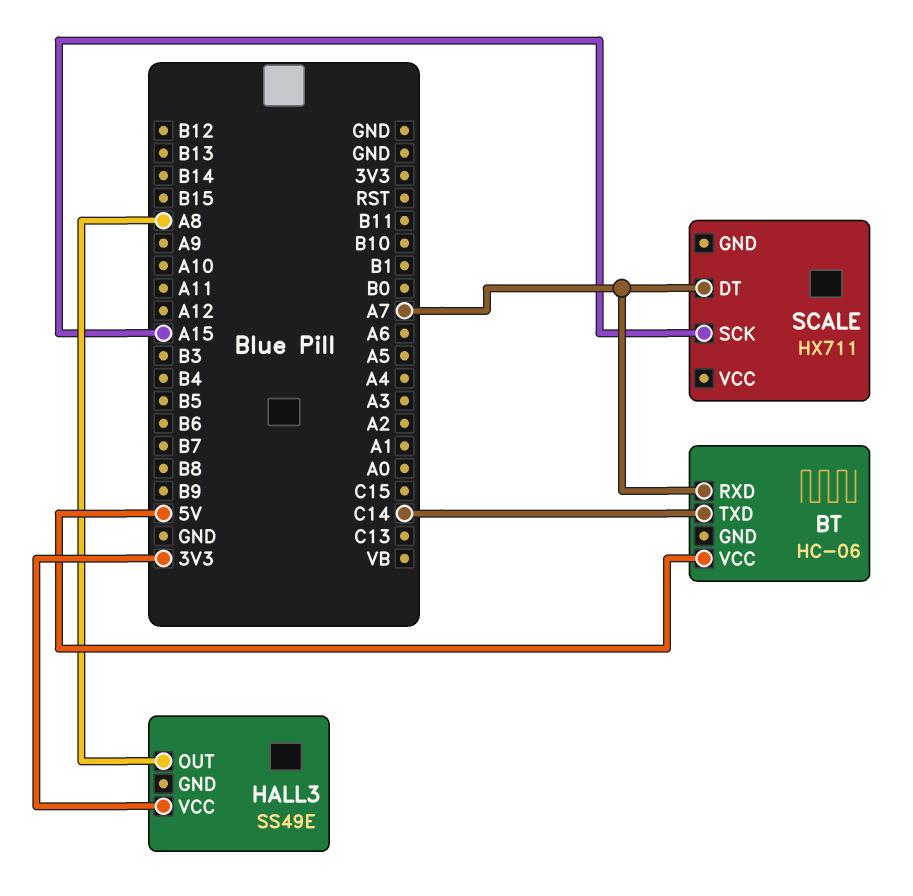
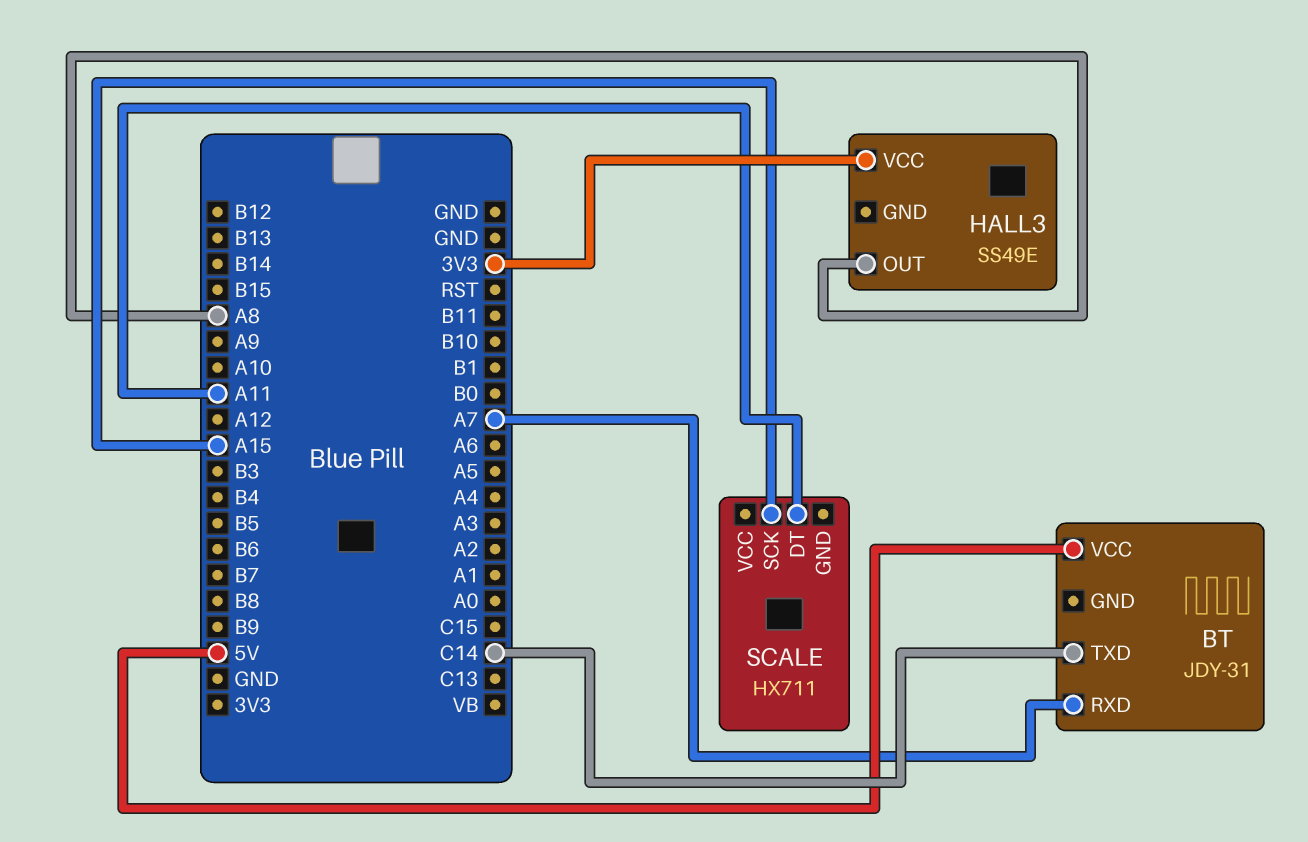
BT: HC-06 -> JDY-31
SCALE pin DT: A7 -> A11

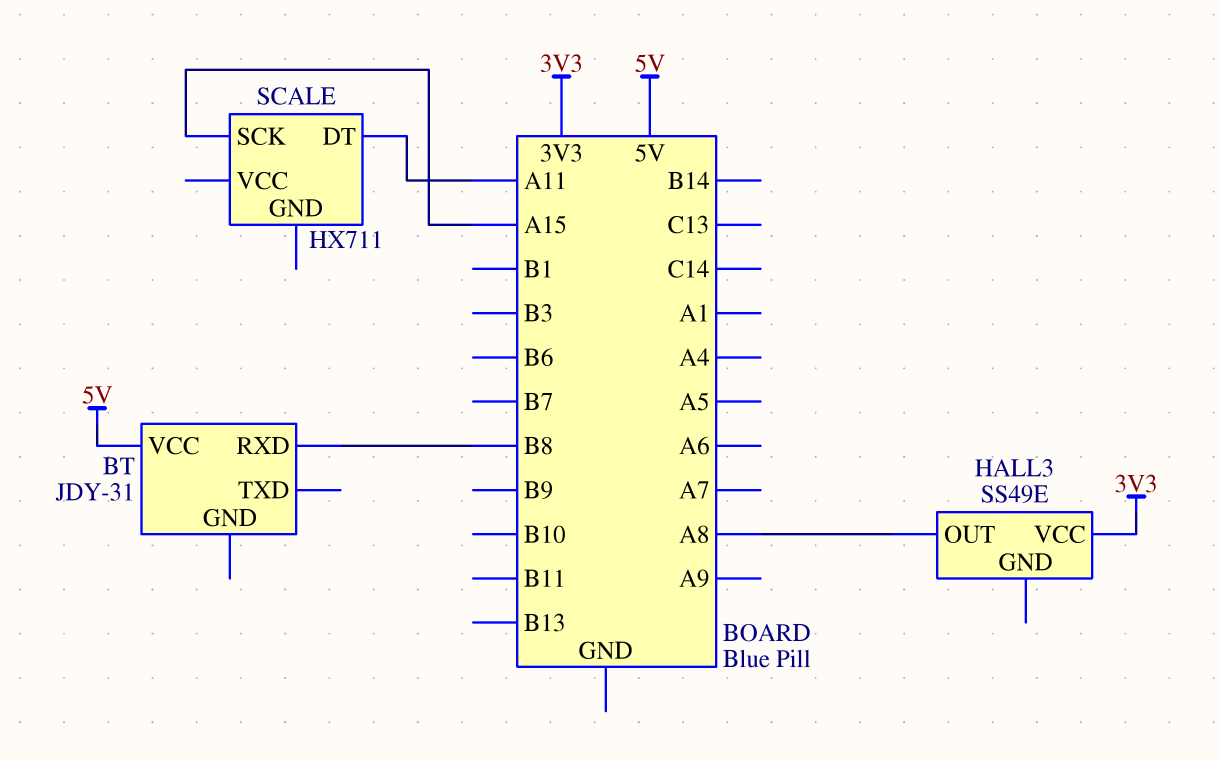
BT pin RXD: A7 -> B8
BT pin TXD: C14 -> none

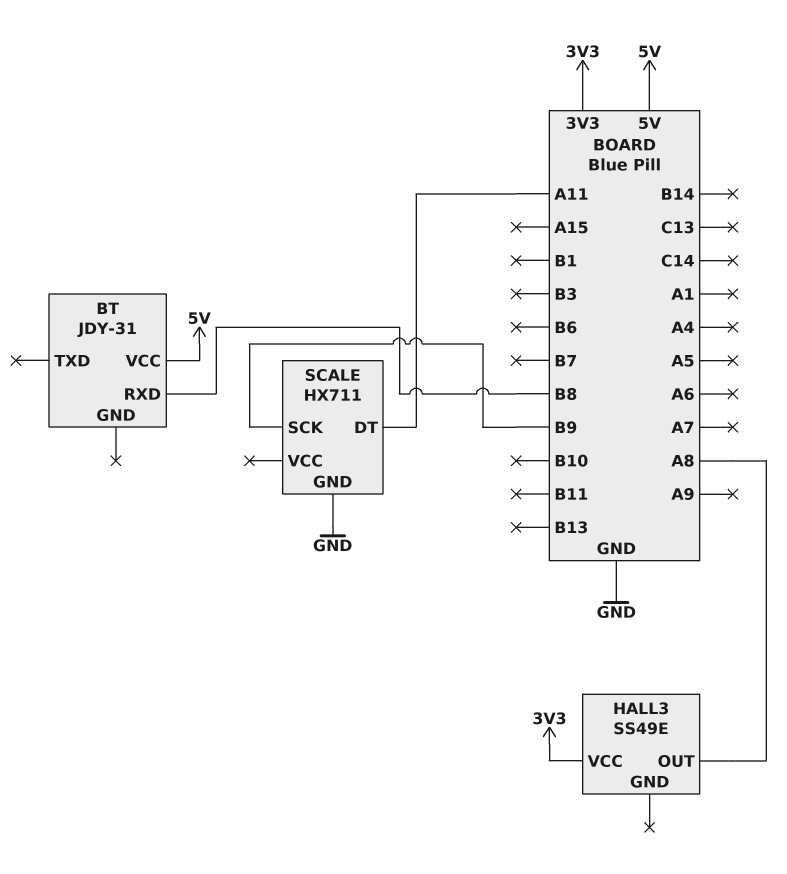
SCALE pin GND: none -> GND
SCALE pin SCK: A15 -> B9

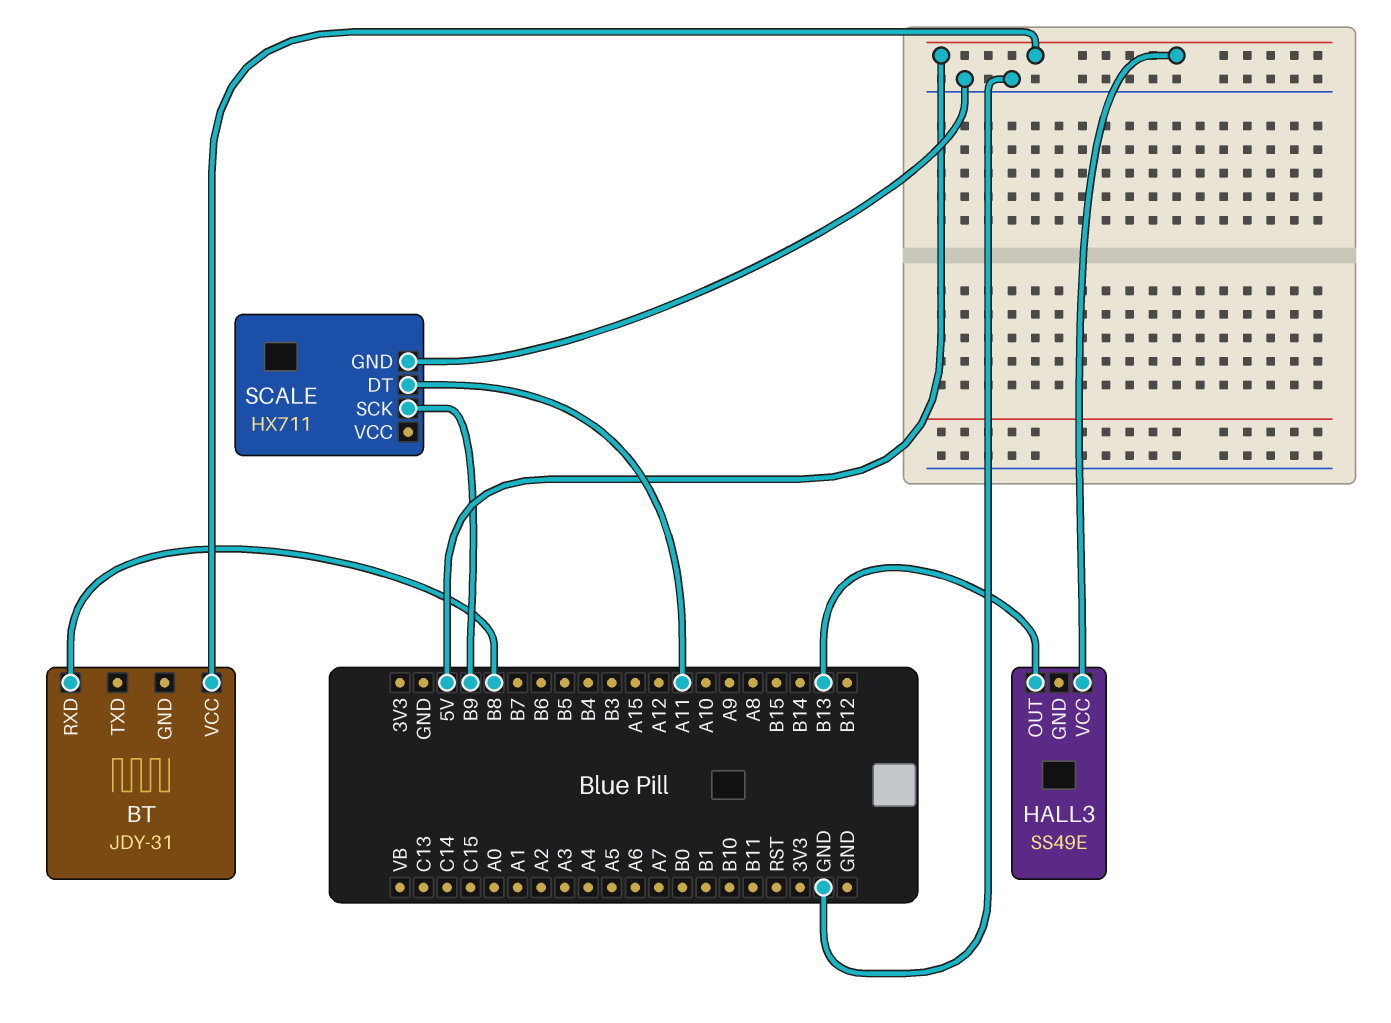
HALL3 pin OUT: A8 -> B13
HALL3 pin VCC: 3V3 -> 5V

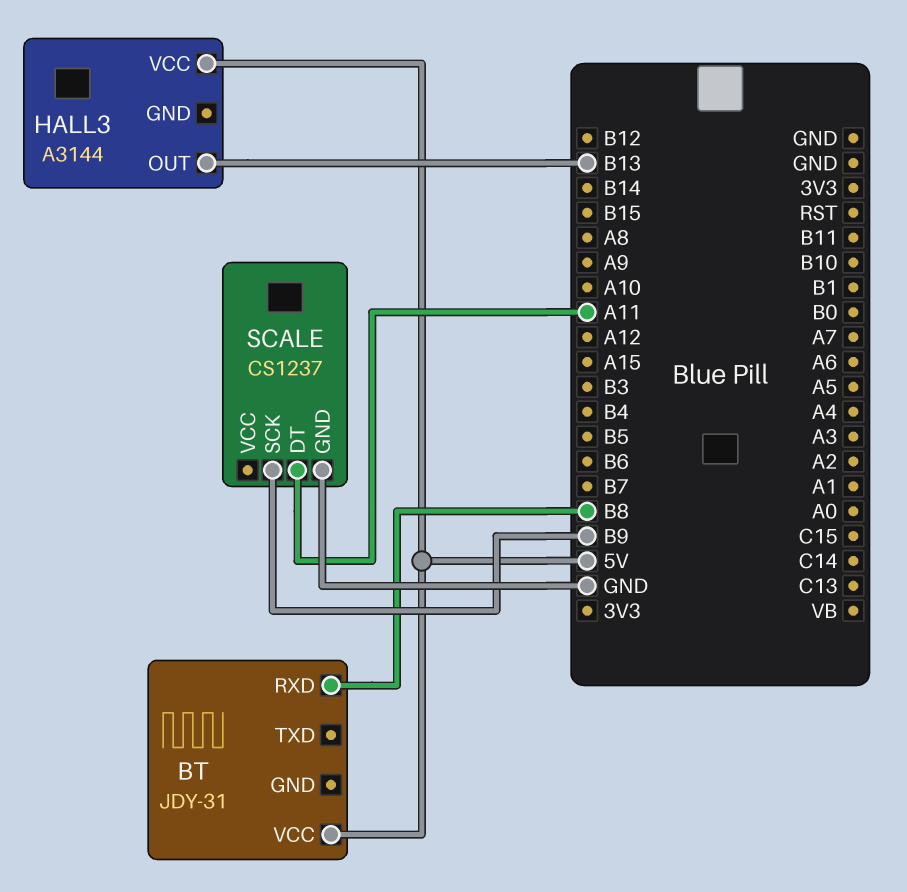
HALL3: SS49E -> A3144
SCALE: HX711 -> CS1237

